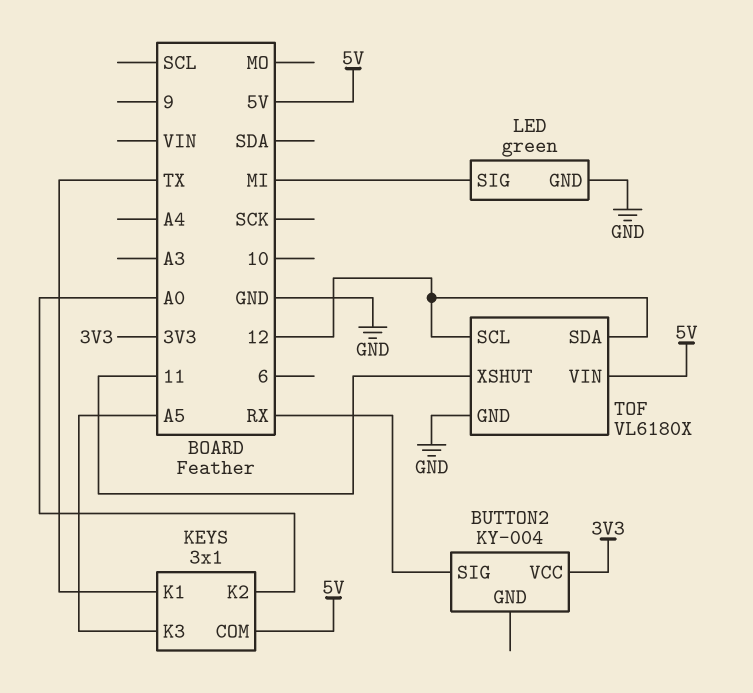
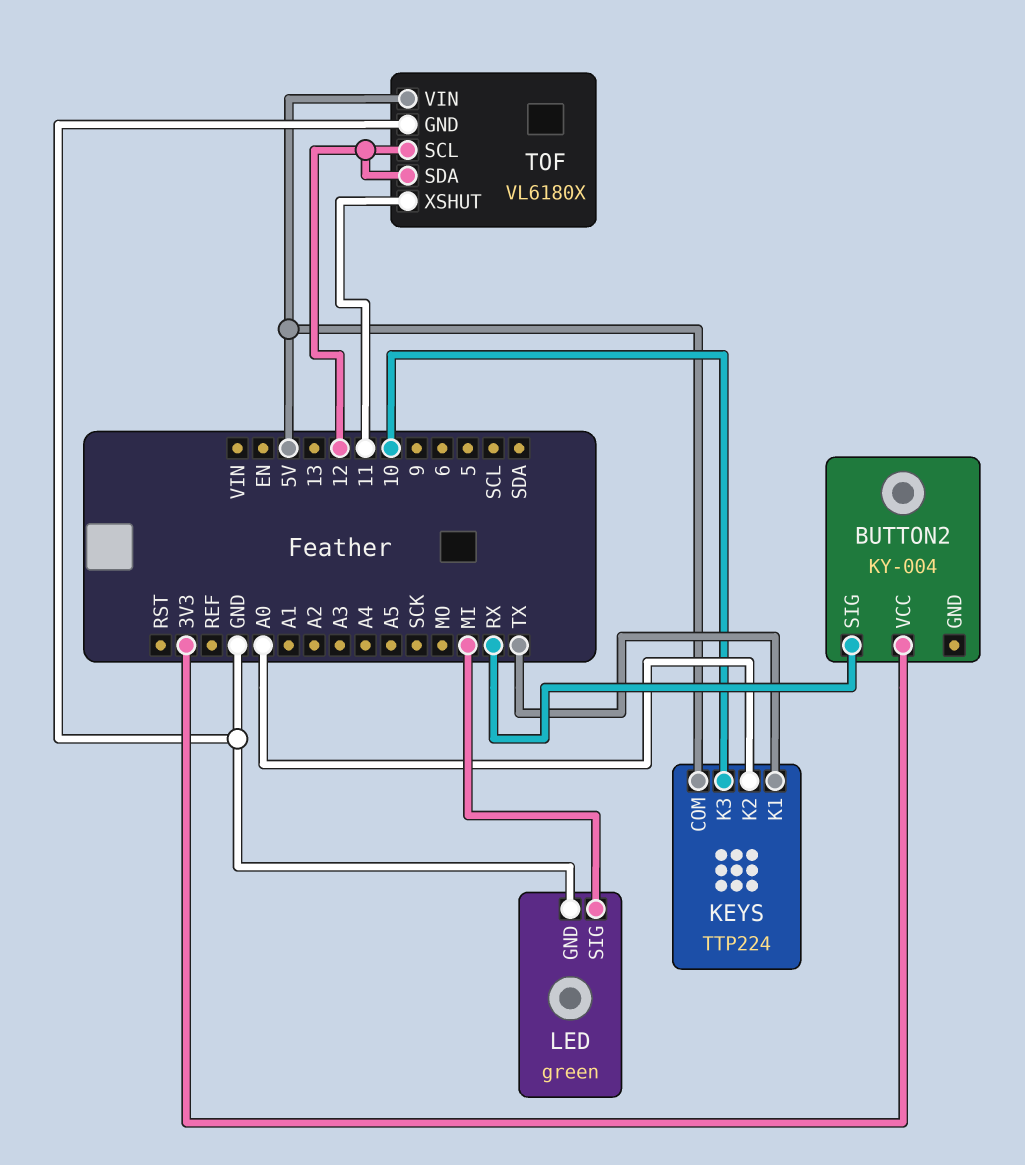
KEYS: 3x1 -> TTP224
KEYS pin K3: A5 -> 10

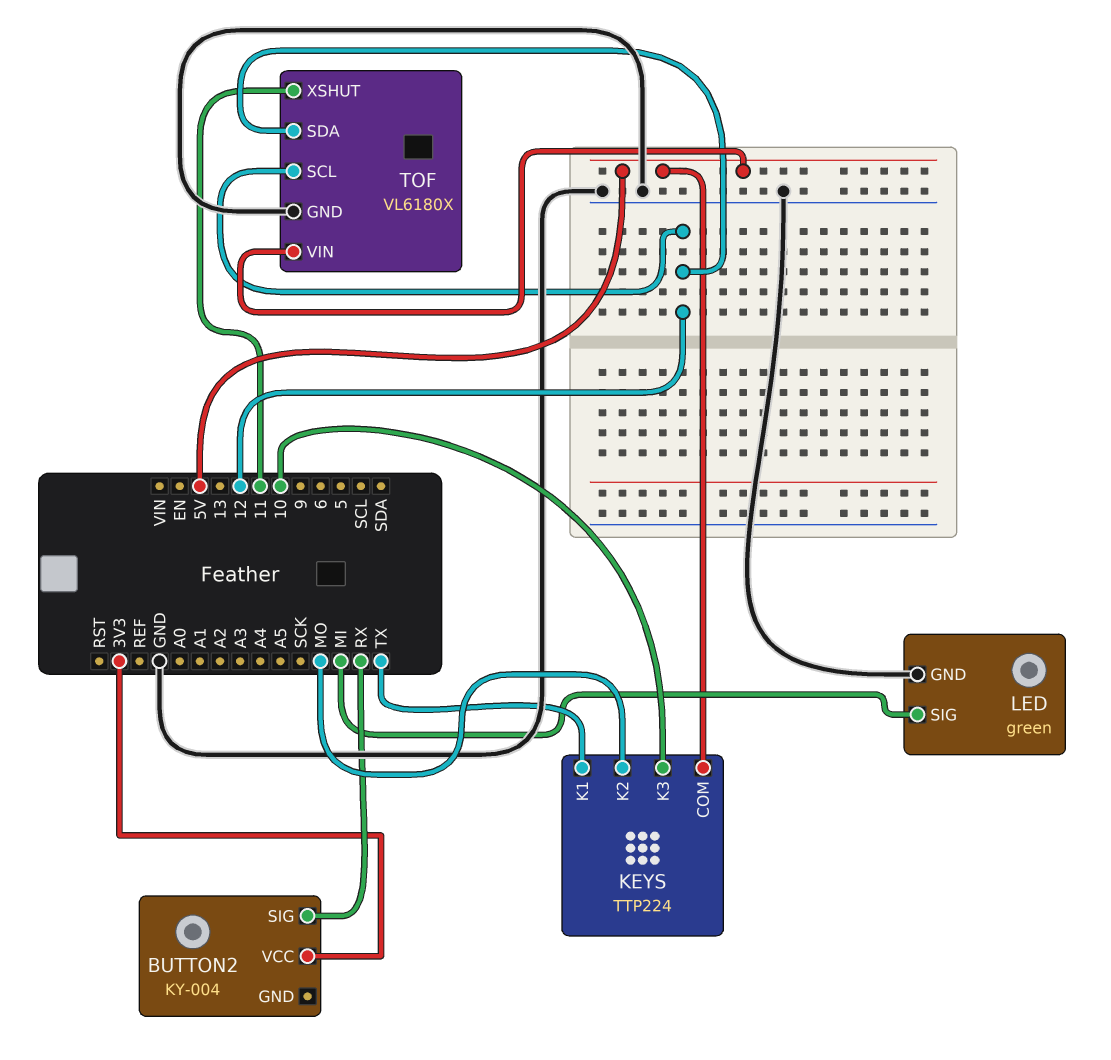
KEYS pin K2: A0 -> MO

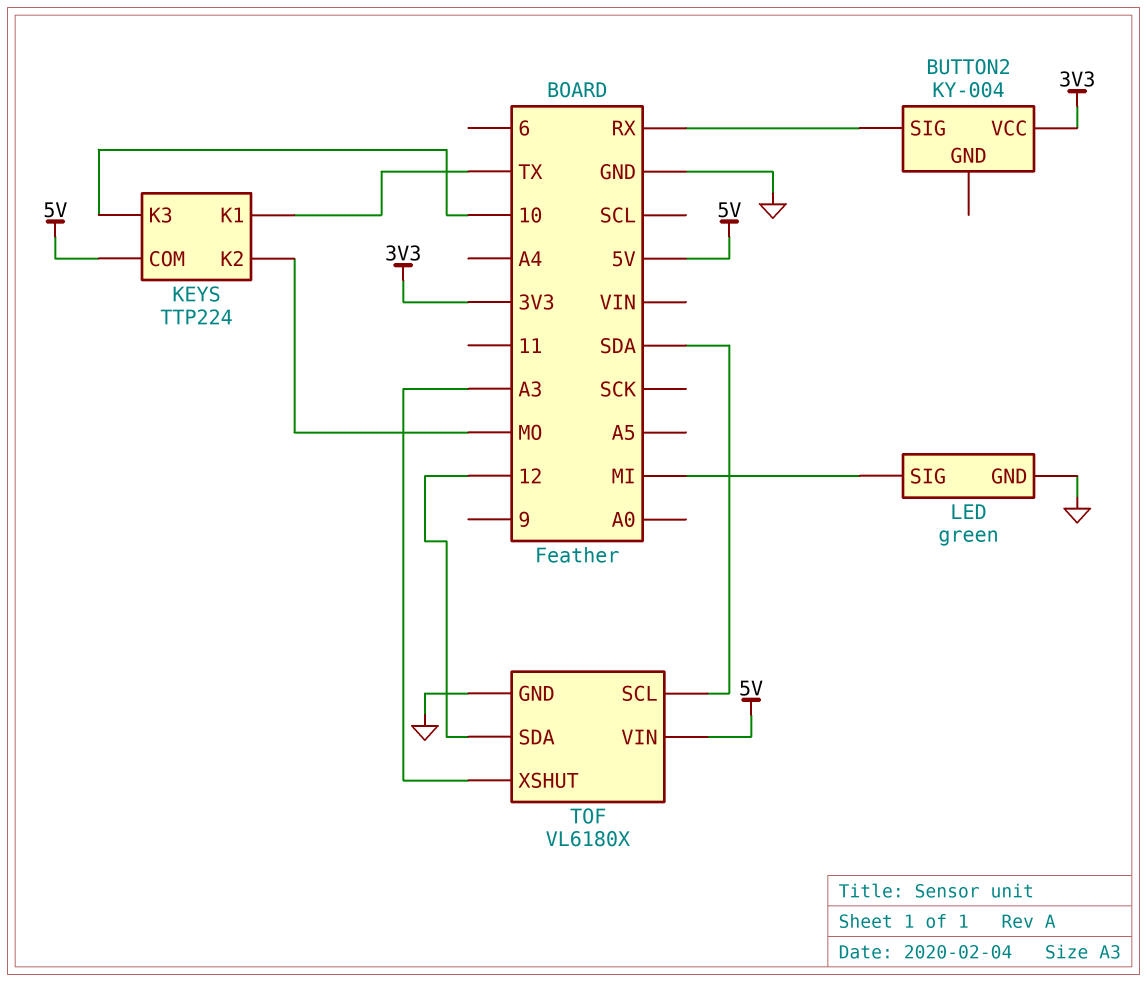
TOF pin SCL: 12 -> SDA
TOF pin XSHUT: 11 -> A3

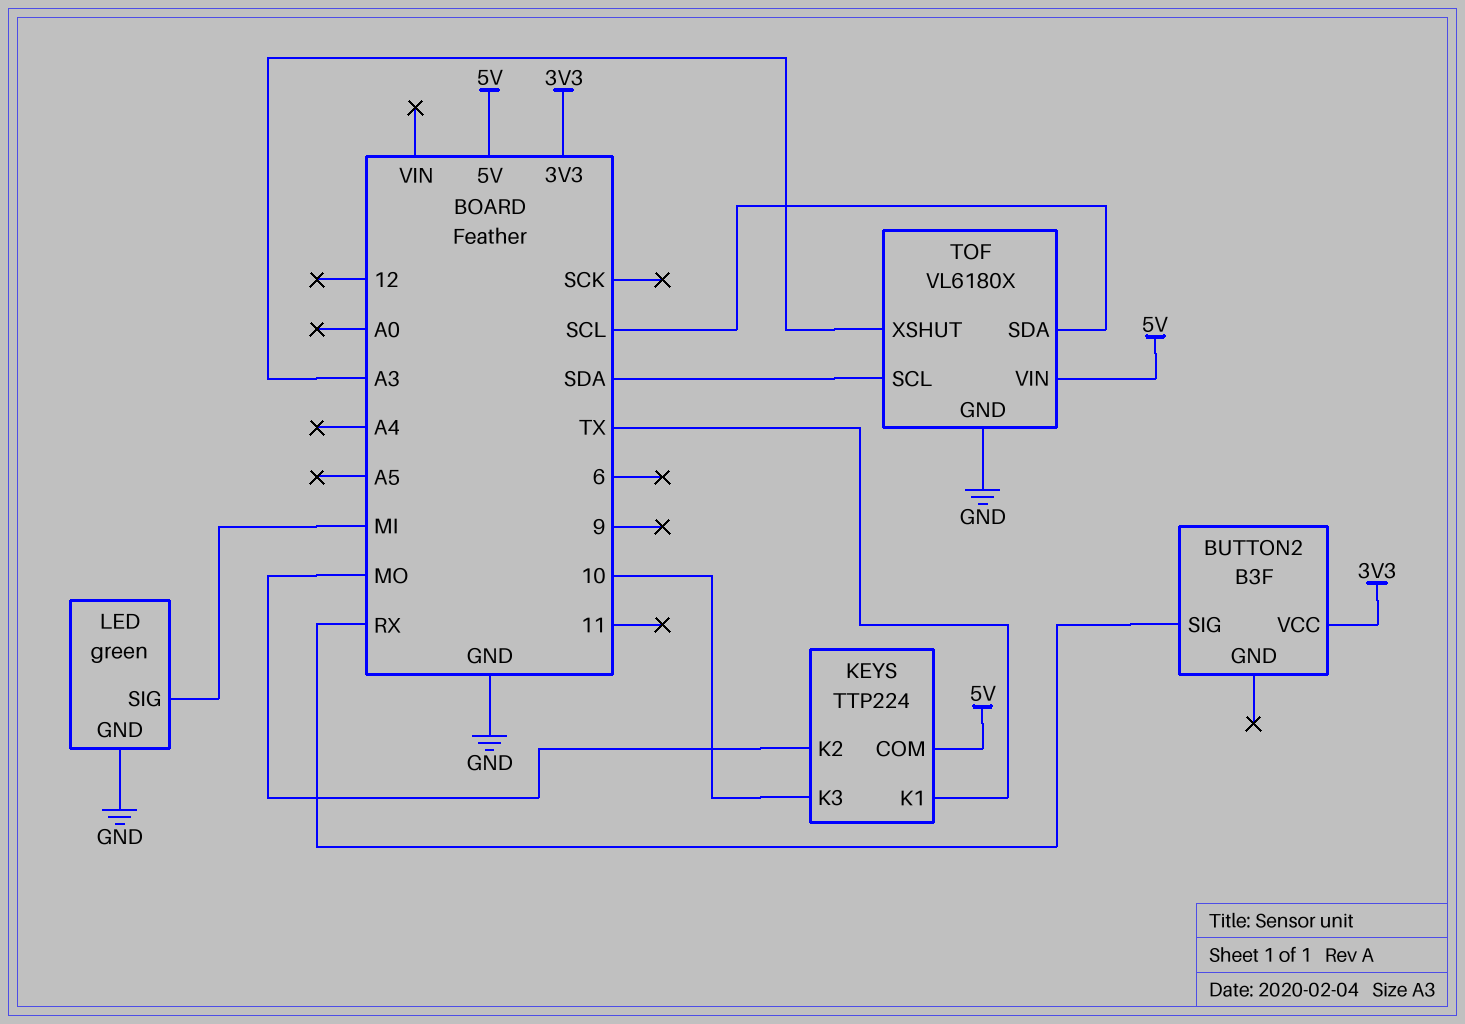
BUTTON2: KY-004 -> B3F
TOF pin SDA: 12 -> SCL

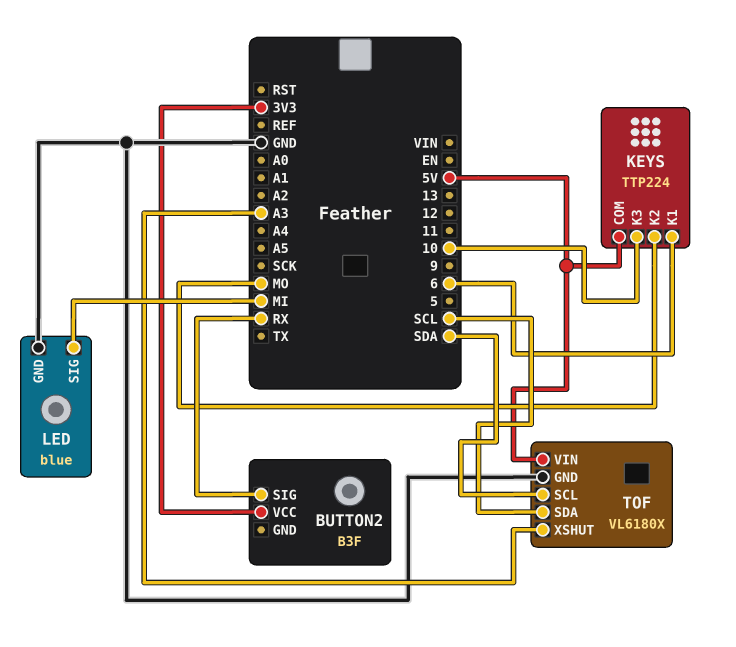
KEYS pin K1: TX -> 6
LED: green -> blue

